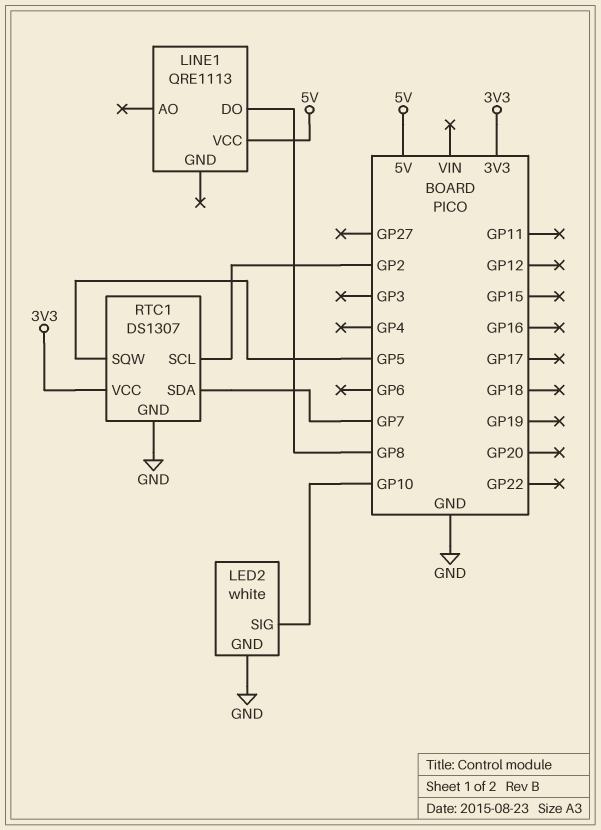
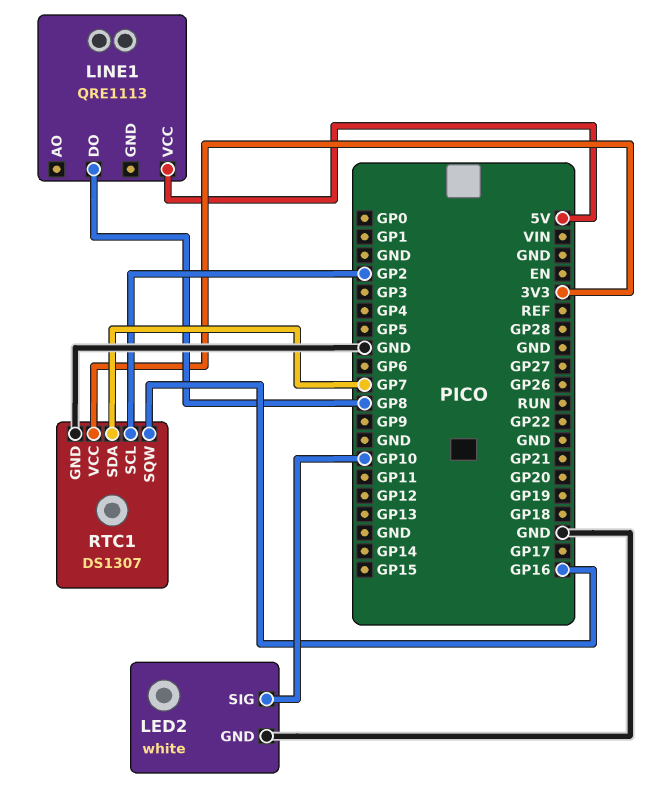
RTC1 pin SQW: GP5 -> GP16

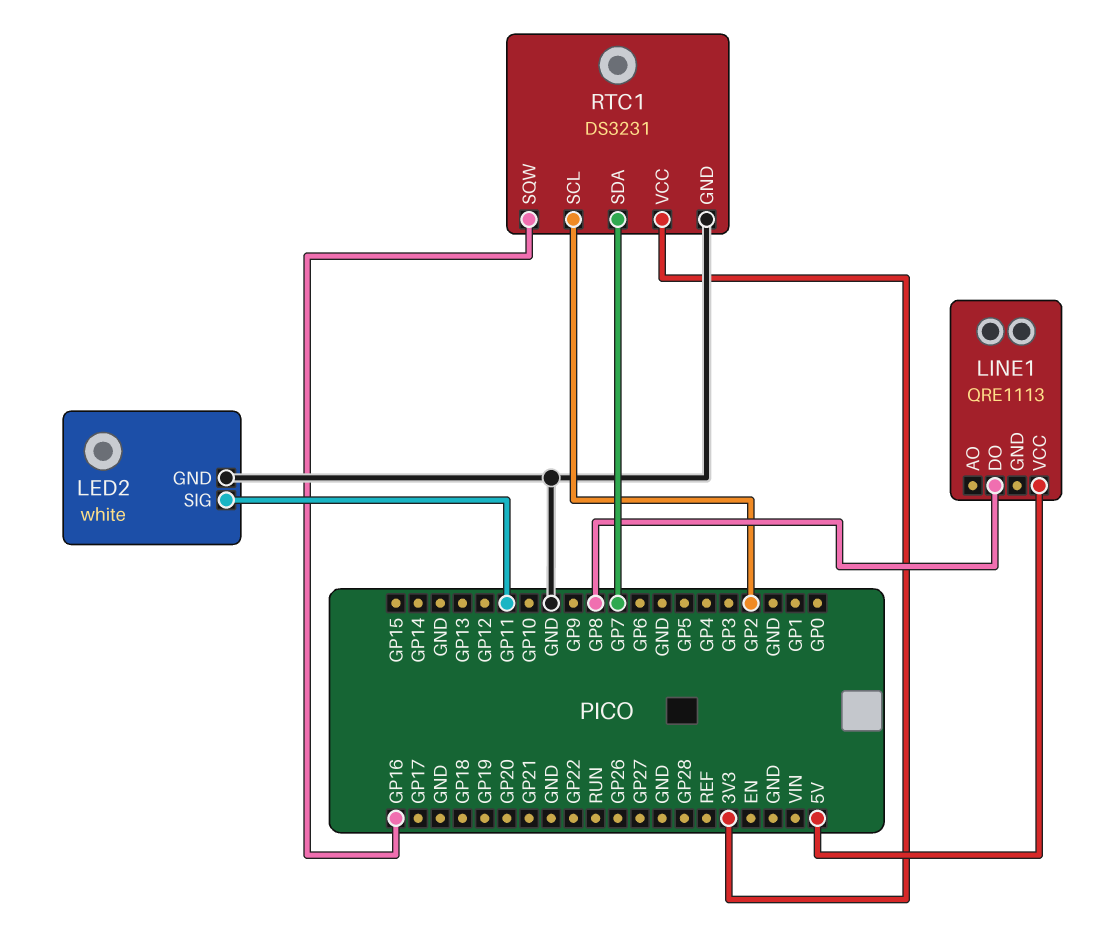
LED2 pin SIG: GP10 -> GP11
RTC1: DS1307 -> DS3231

